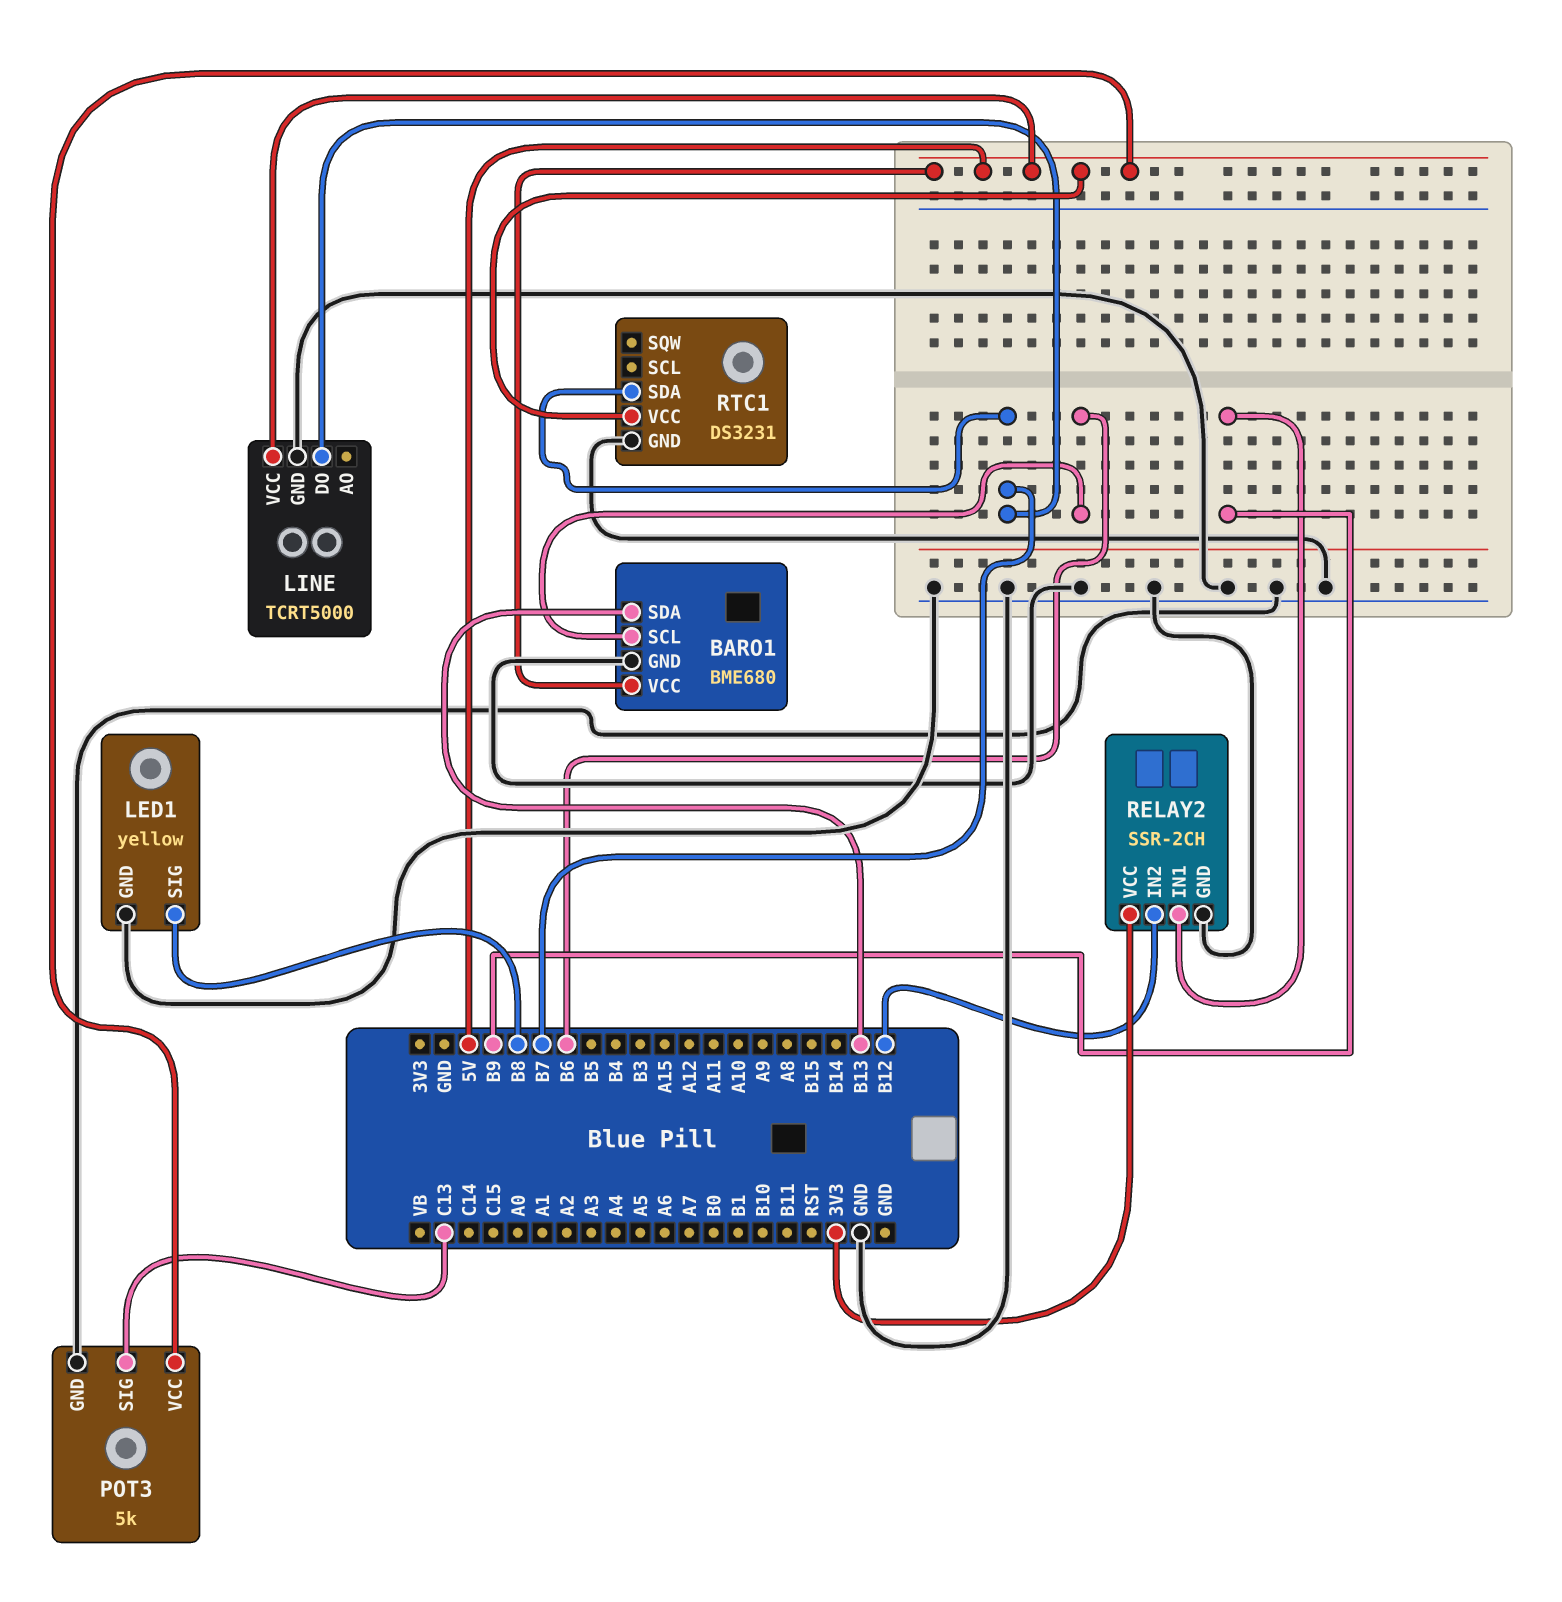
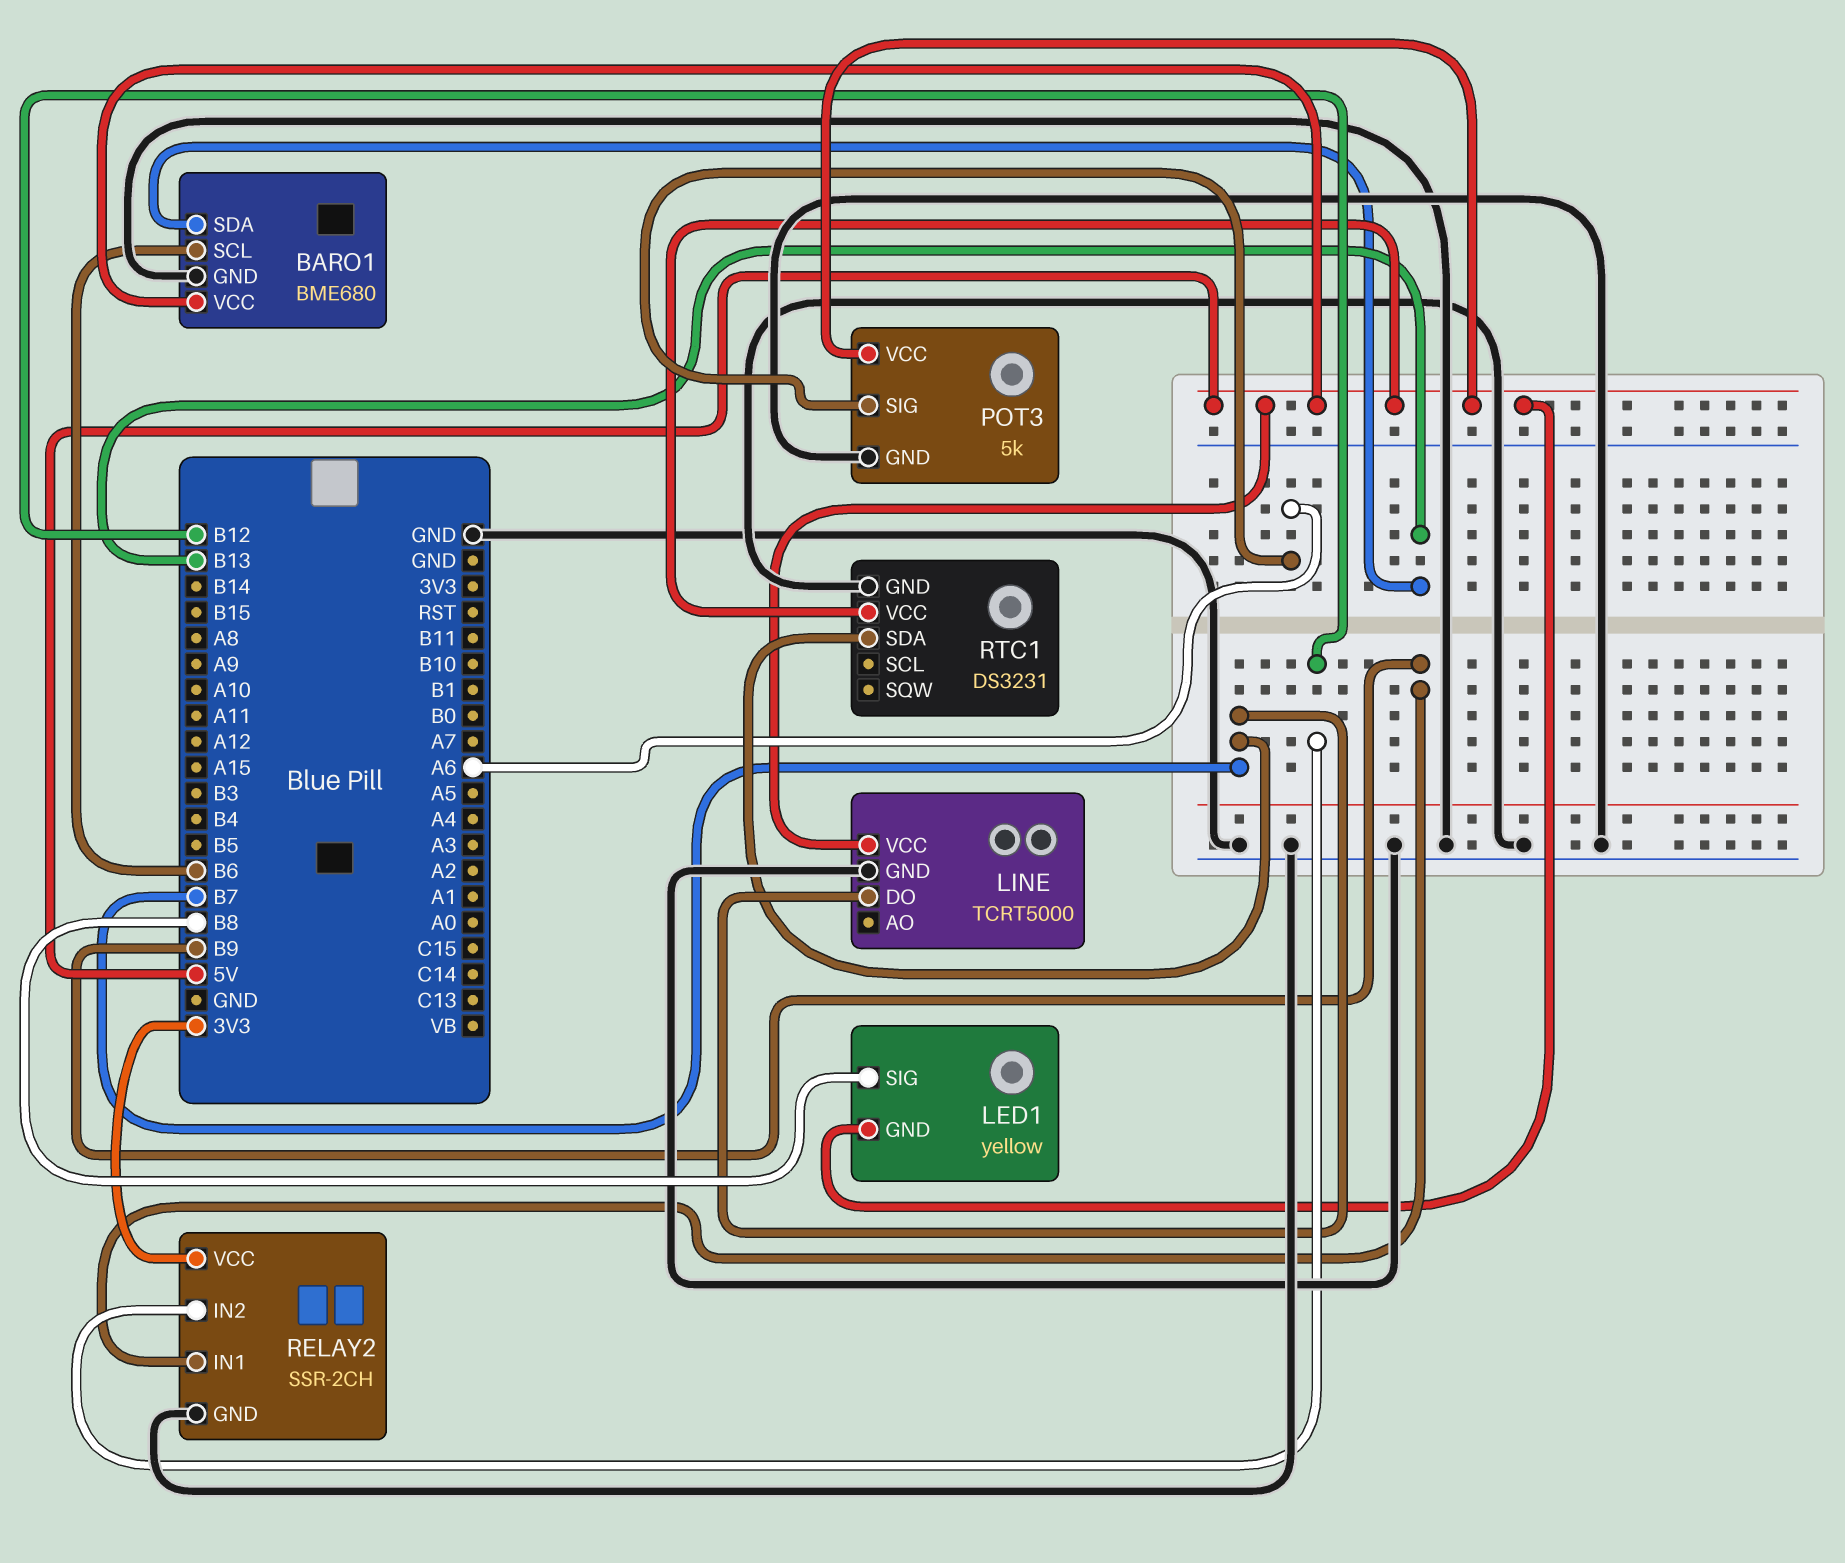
LED1 pin GND: GND -> 5V
POT3 pin SIG: C13 -> A6

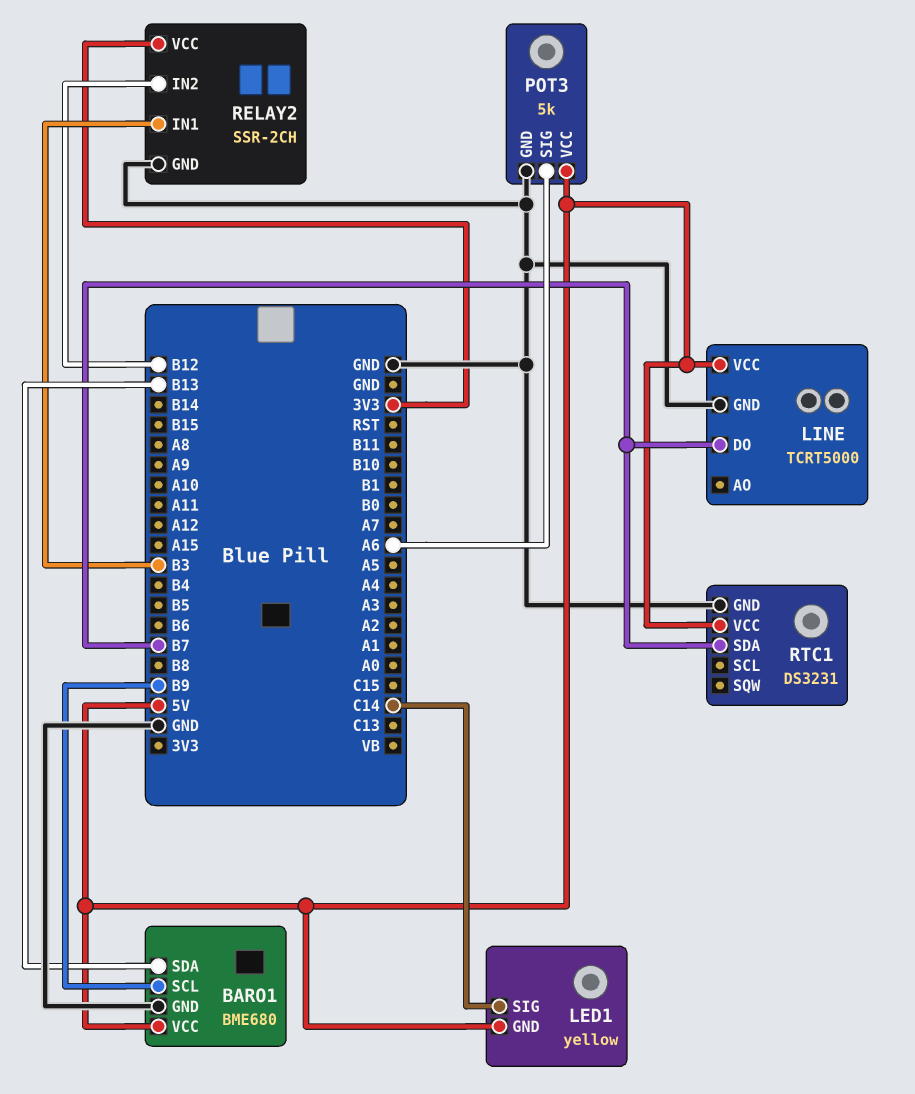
BARO1 pin SCL: B6 -> B9
LED1 pin SIG: B8 -> C14
RELAY2 pin IN1: B9 -> B3

